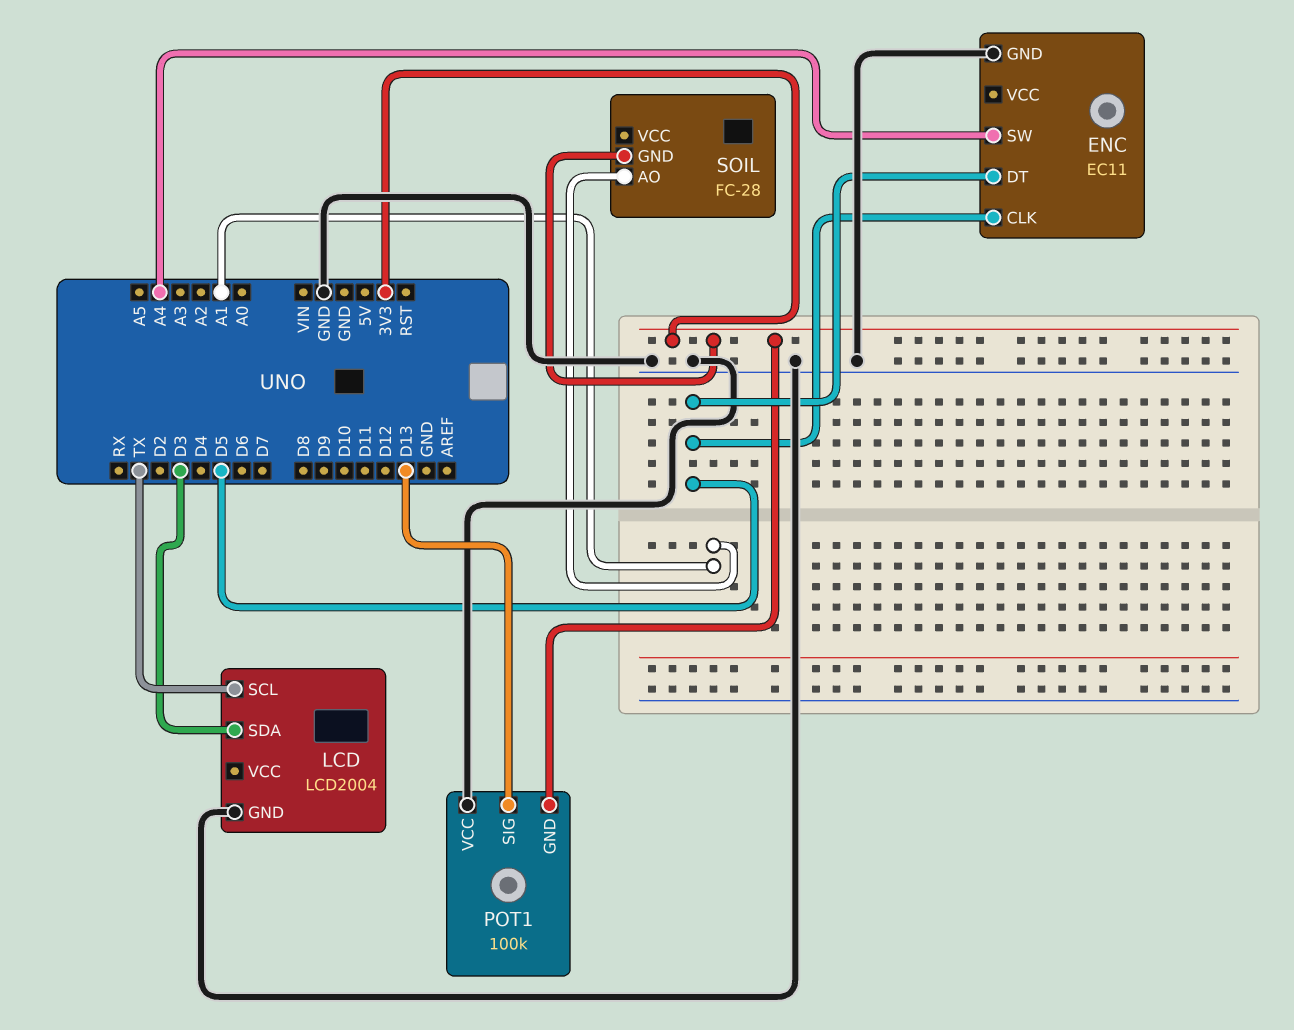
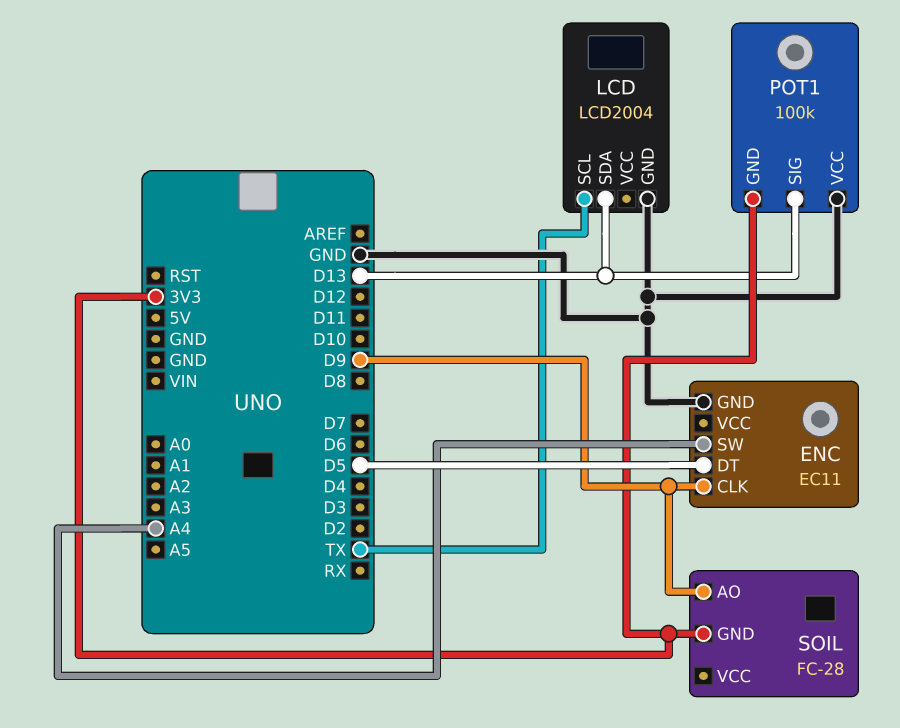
ENC pin CLK: D5 -> D9
LCD pin SDA: D3 -> D13
SOIL pin AO: A1 -> D9

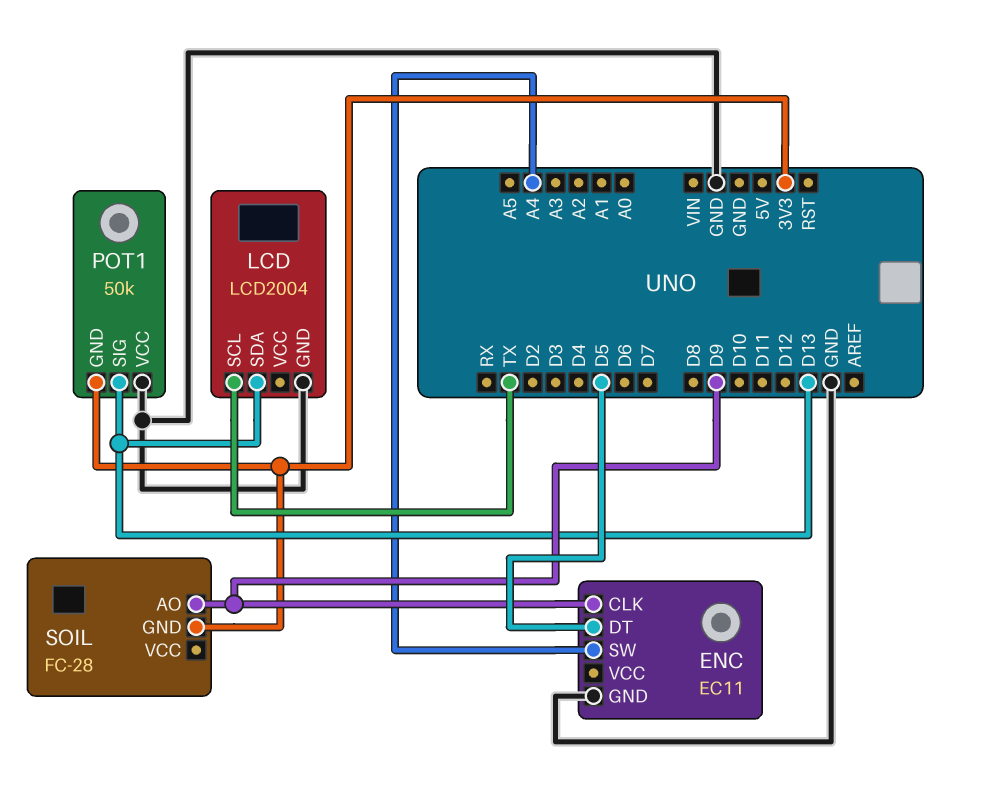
POT1: 100k -> 50k

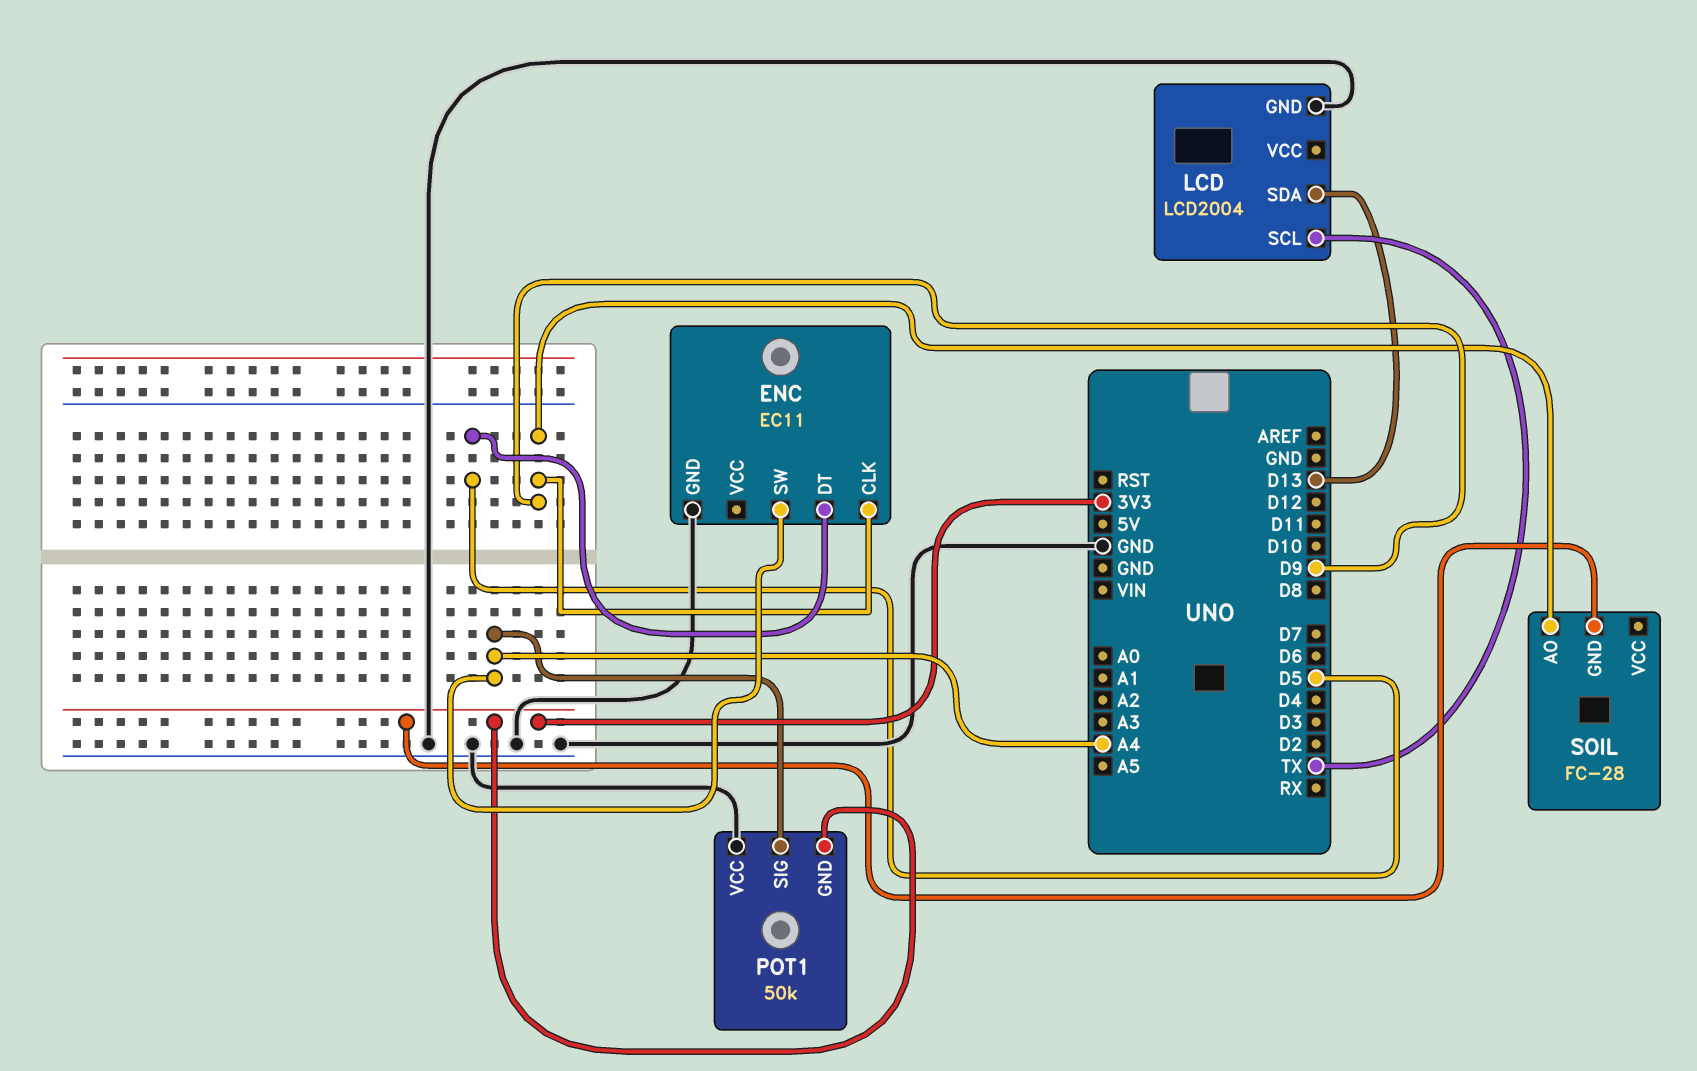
POT1 pin SIG: D13 -> A4

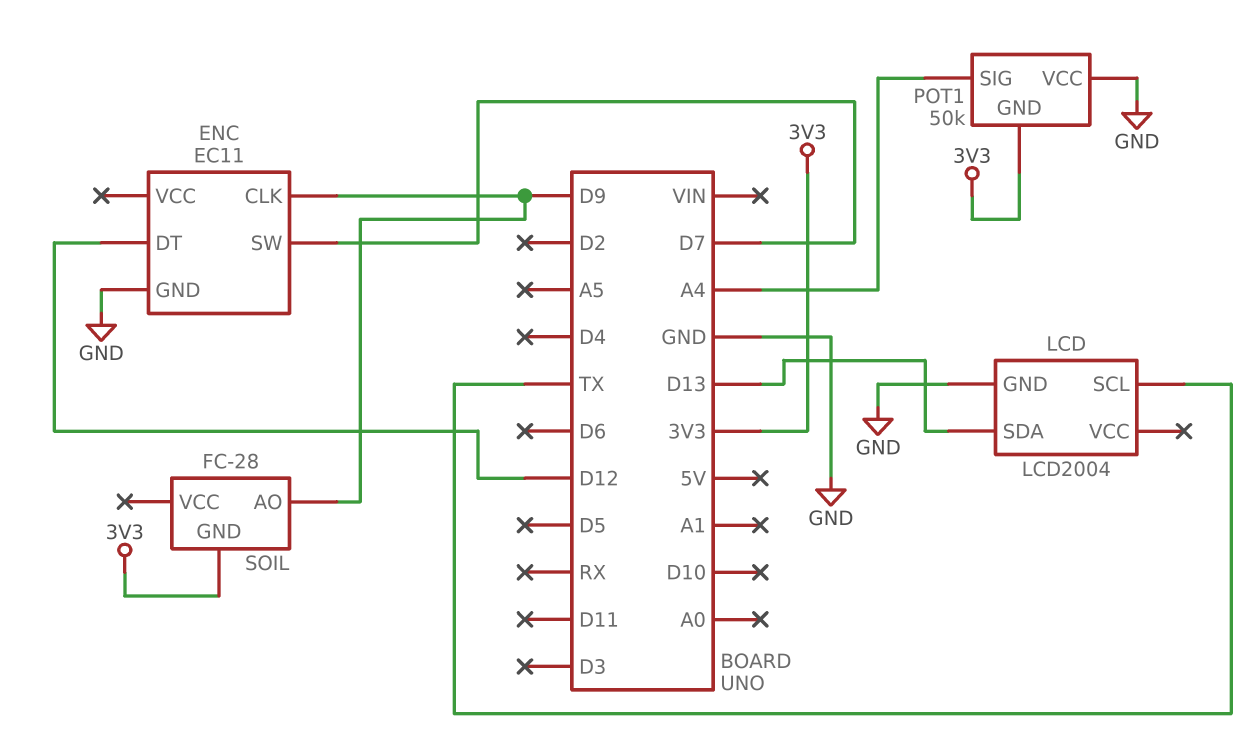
ENC pin DT: D5 -> D12
ENC pin SW: A4 -> D7

